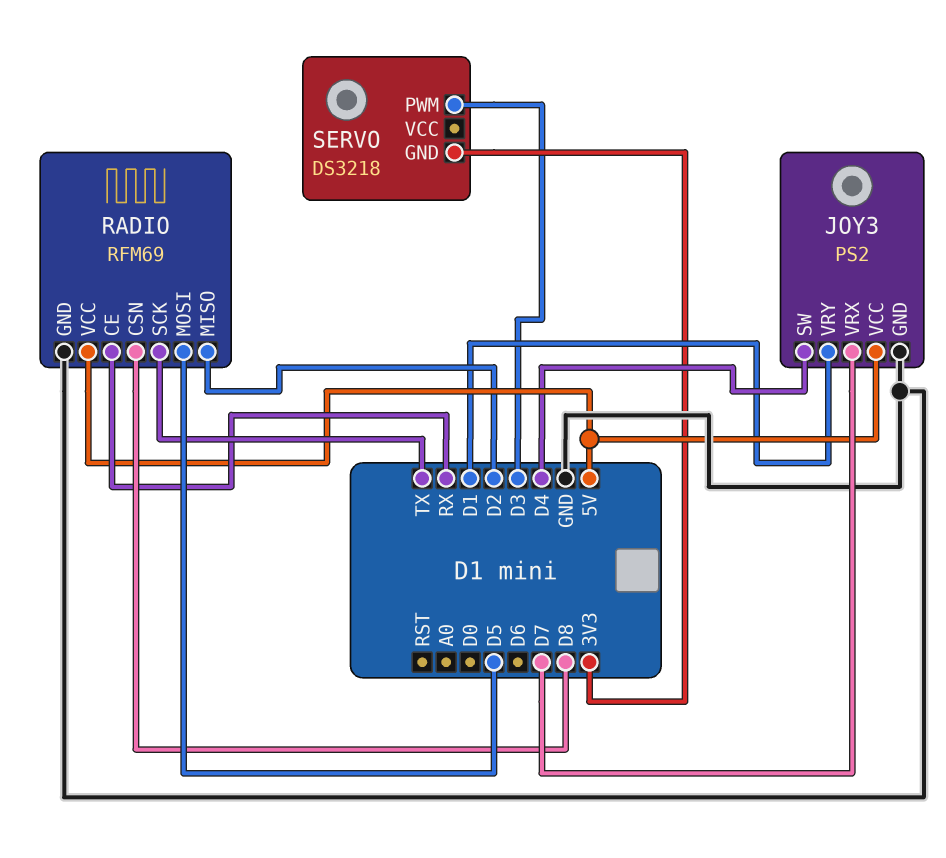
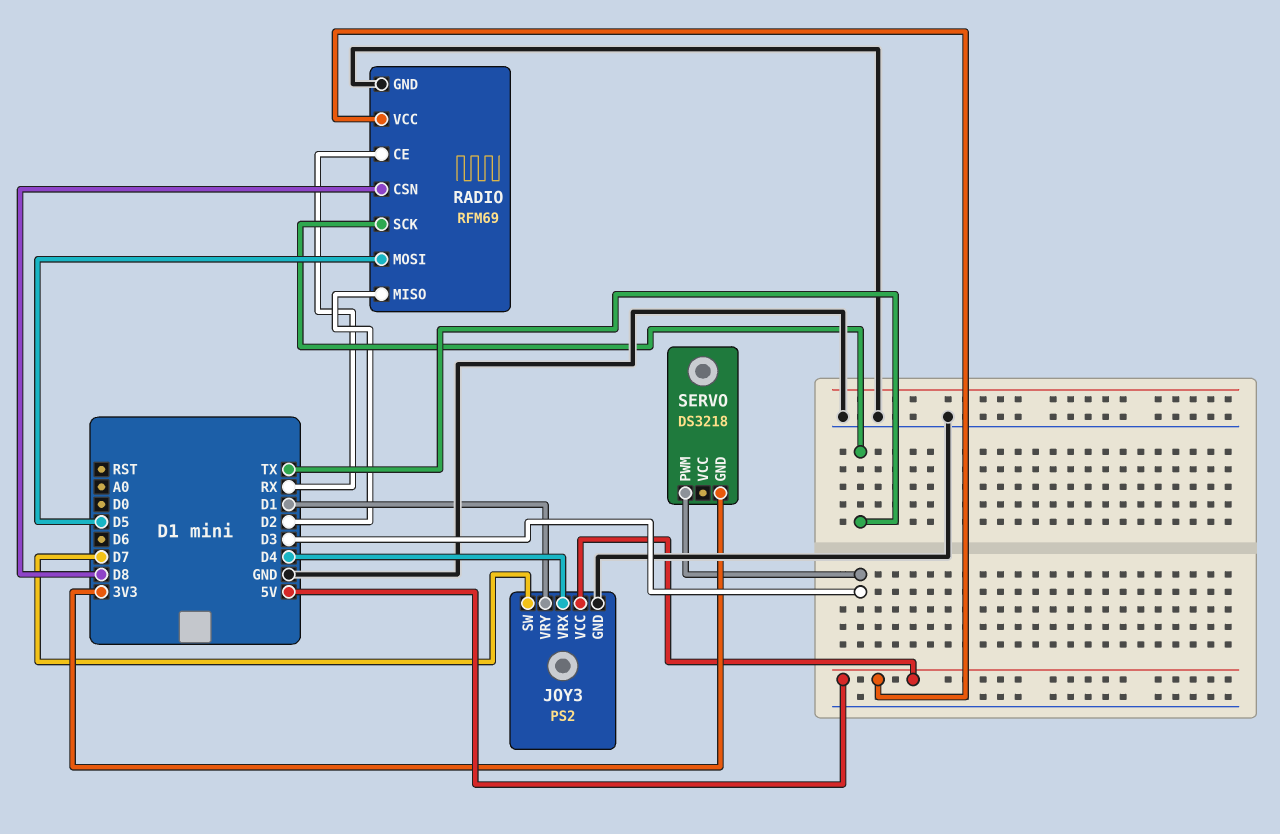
JOY3 pin SW: D4 -> D7
JOY3 pin VRX: D7 -> D4

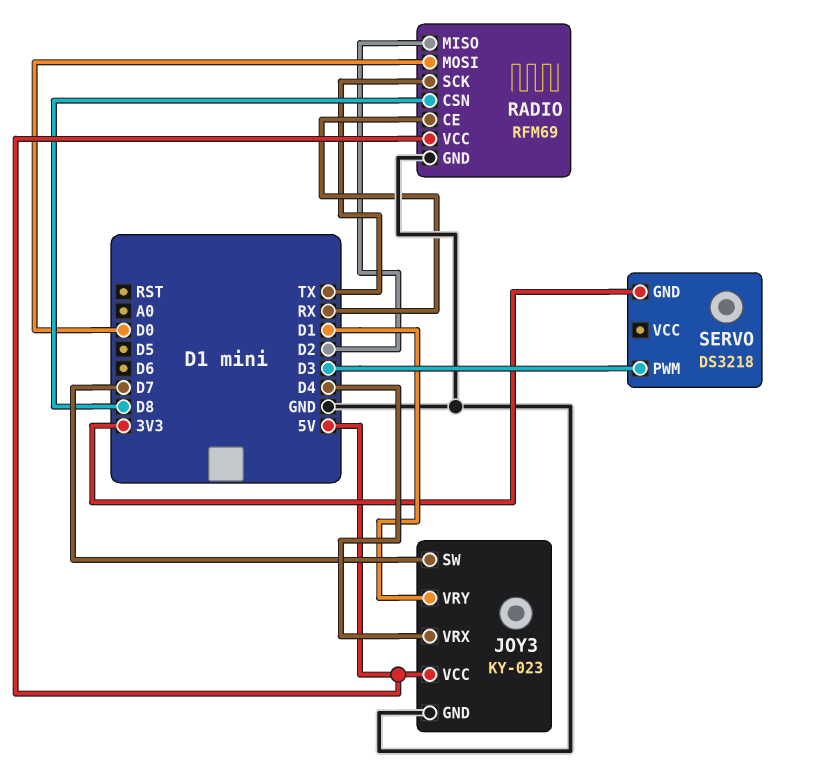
JOY3: PS2 -> KY-023
RADIO pin MOSI: D5 -> D0

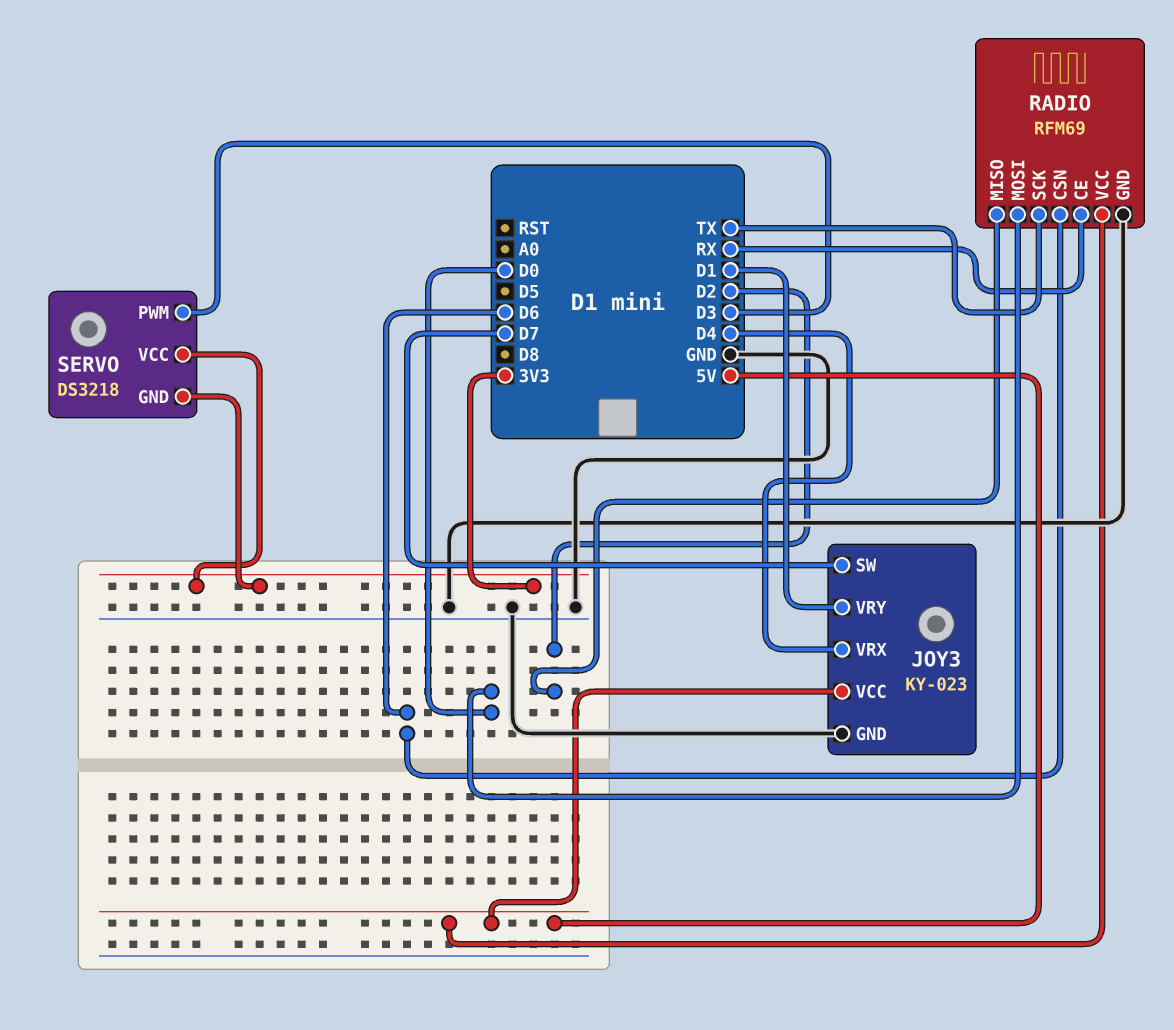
RADIO pin CSN: D8 -> D6
SERVO pin VCC: none -> 3V3

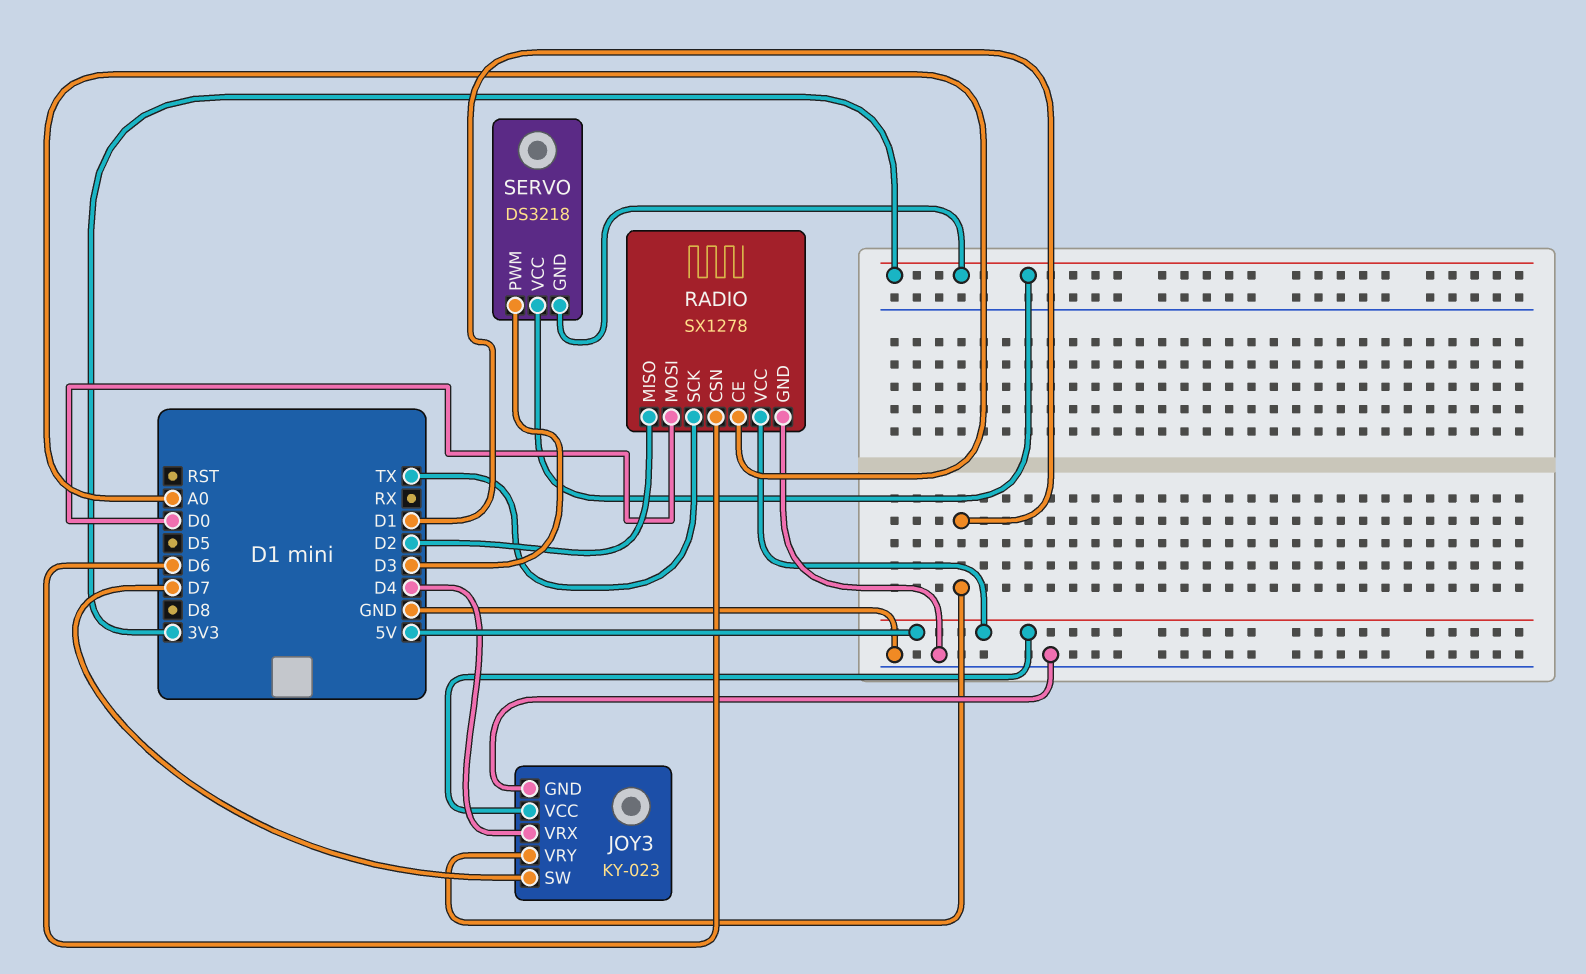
RADIO: RFM69 -> SX1278
RADIO pin CE: RX -> A0

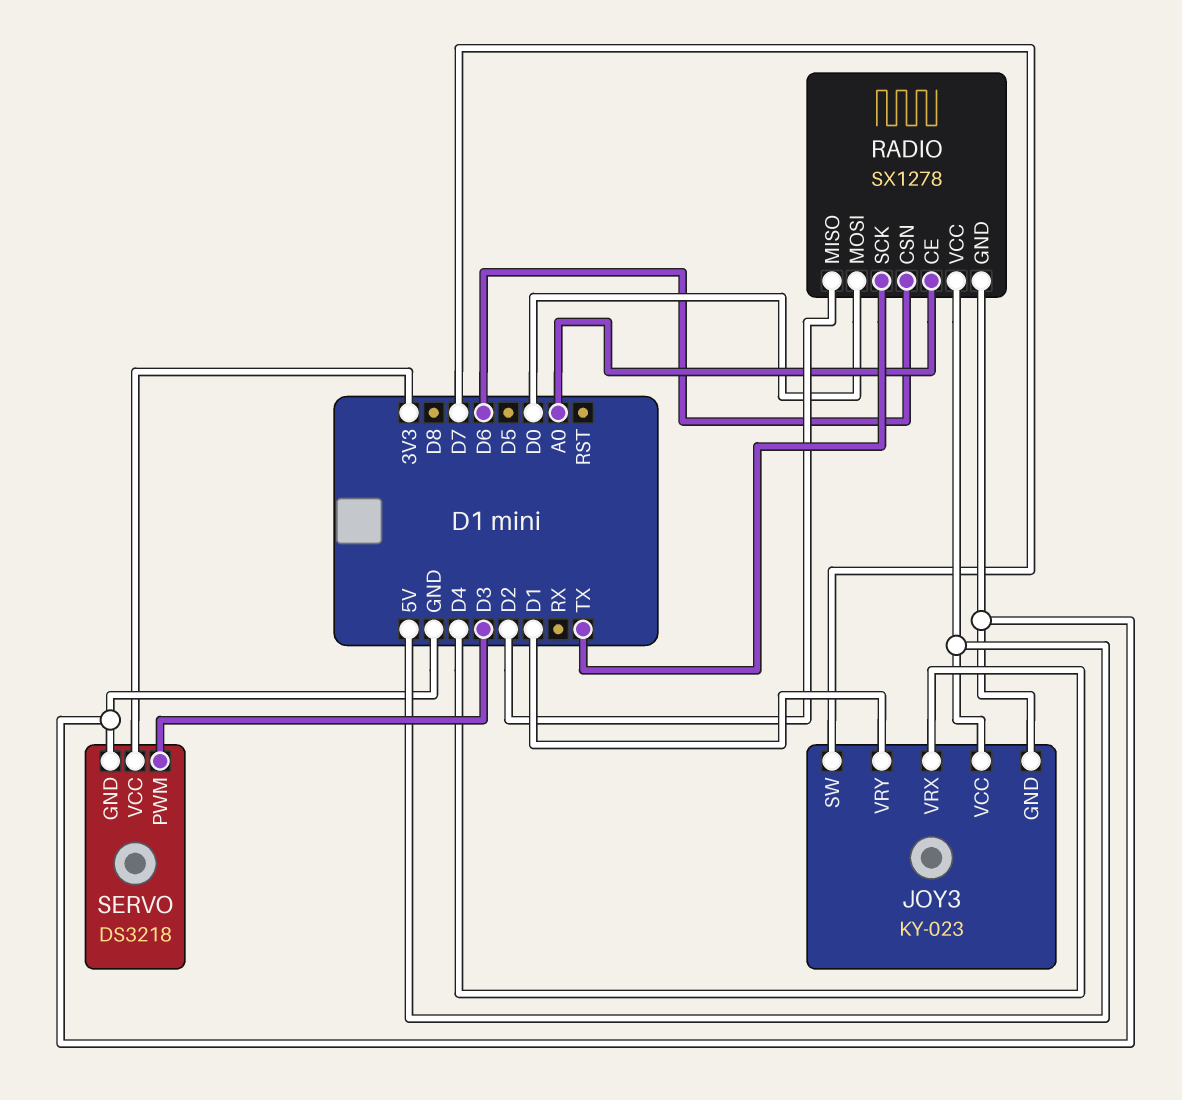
SERVO pin GND: 3V3 -> GND

